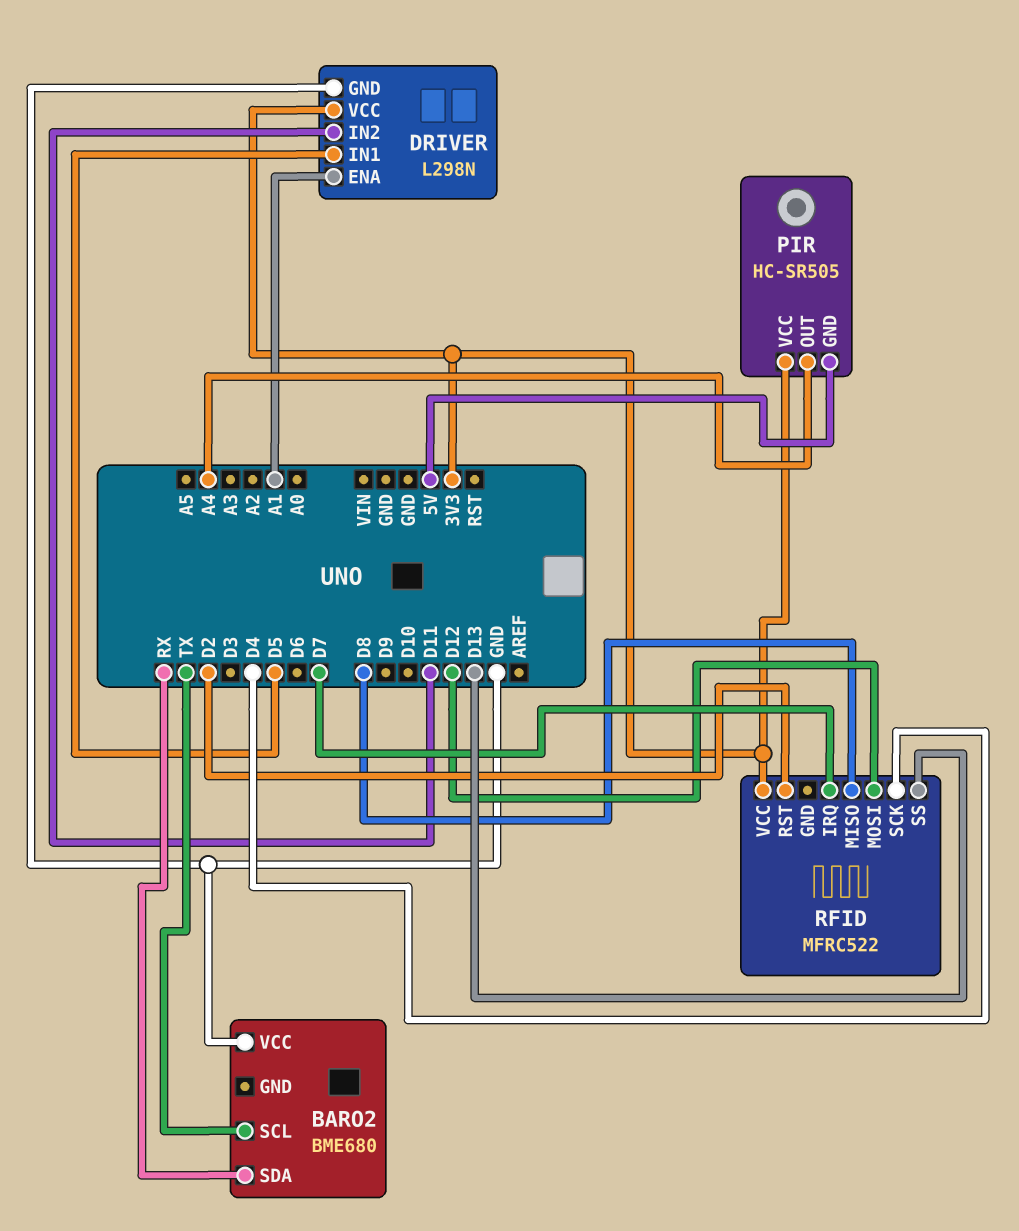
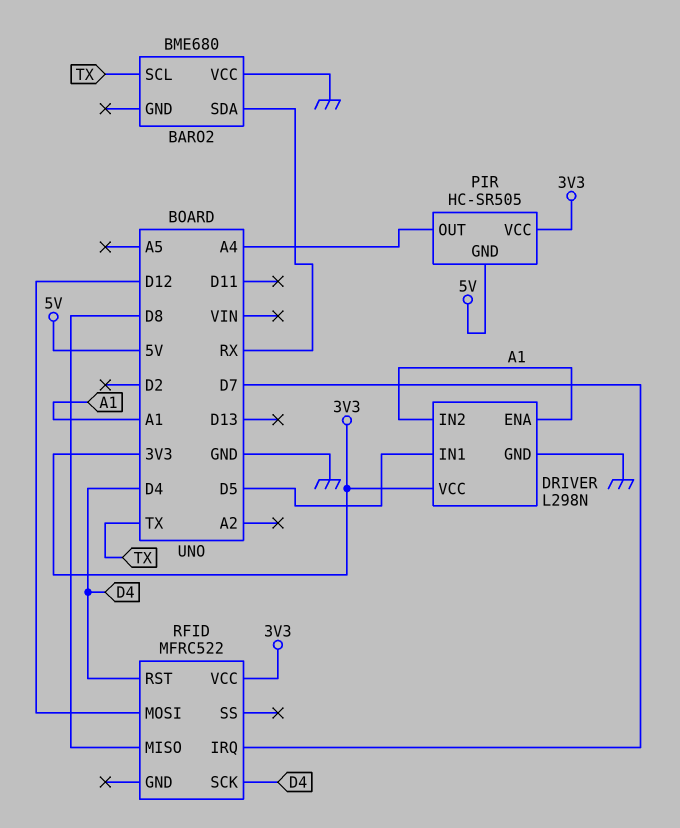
DRIVER pin IN2: D11 -> A1
RFID pin RST: D2 -> D4
RFID pin SS: D13 -> none

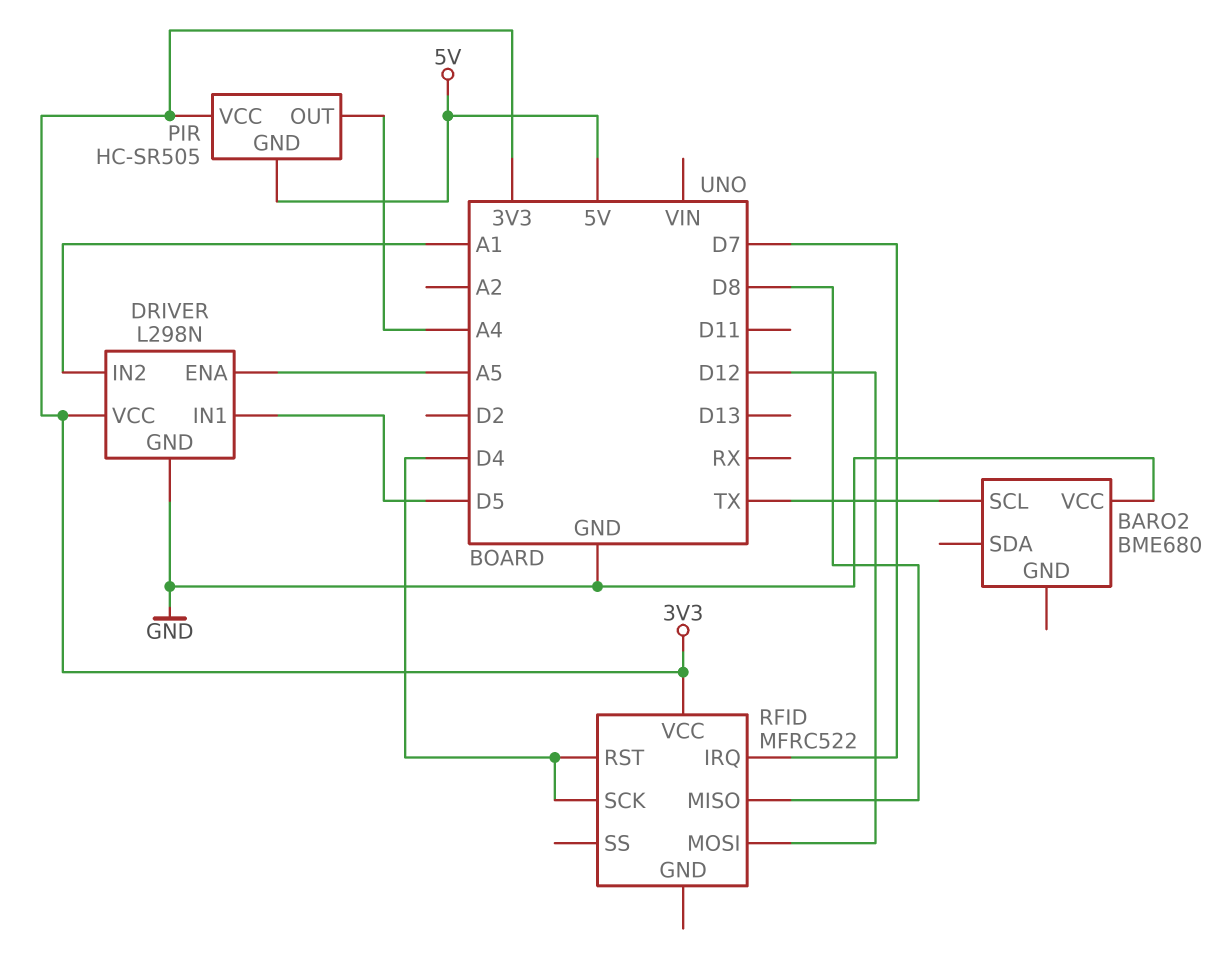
BARO2 pin SDA: RX -> none
DRIVER pin ENA: A1 -> A5

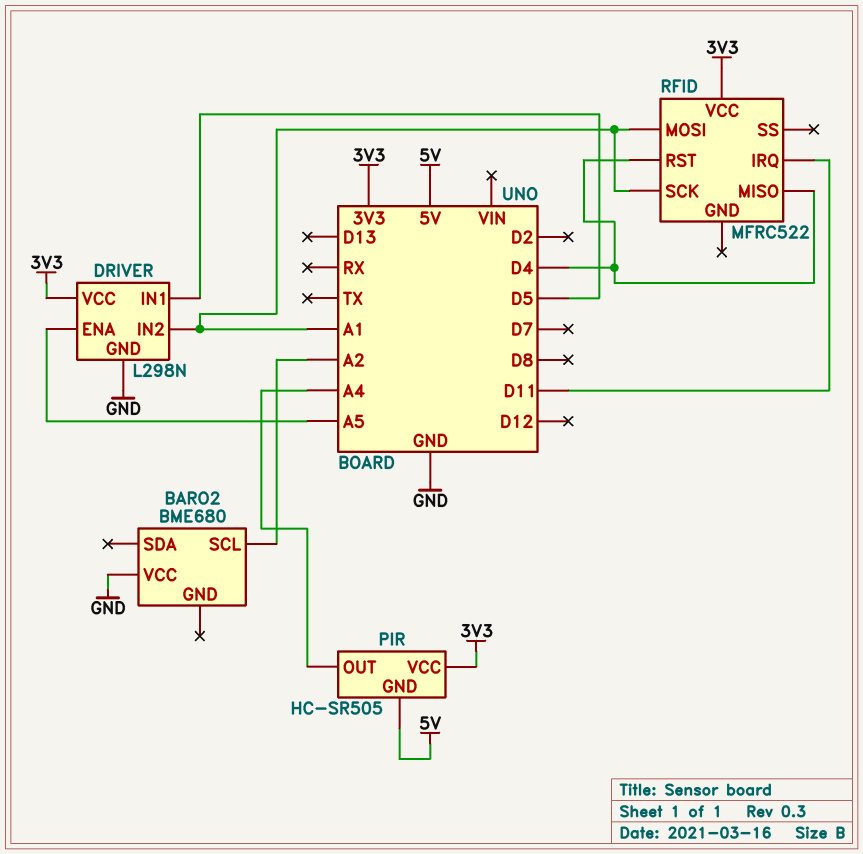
BARO2 pin SCL: TX -> A2
RFID pin IRQ: D7 -> D11
RFID pin MISO: D8 -> D4
RFID pin MOSI: D12 -> A1
RFID pin SCK: D4 -> A1

